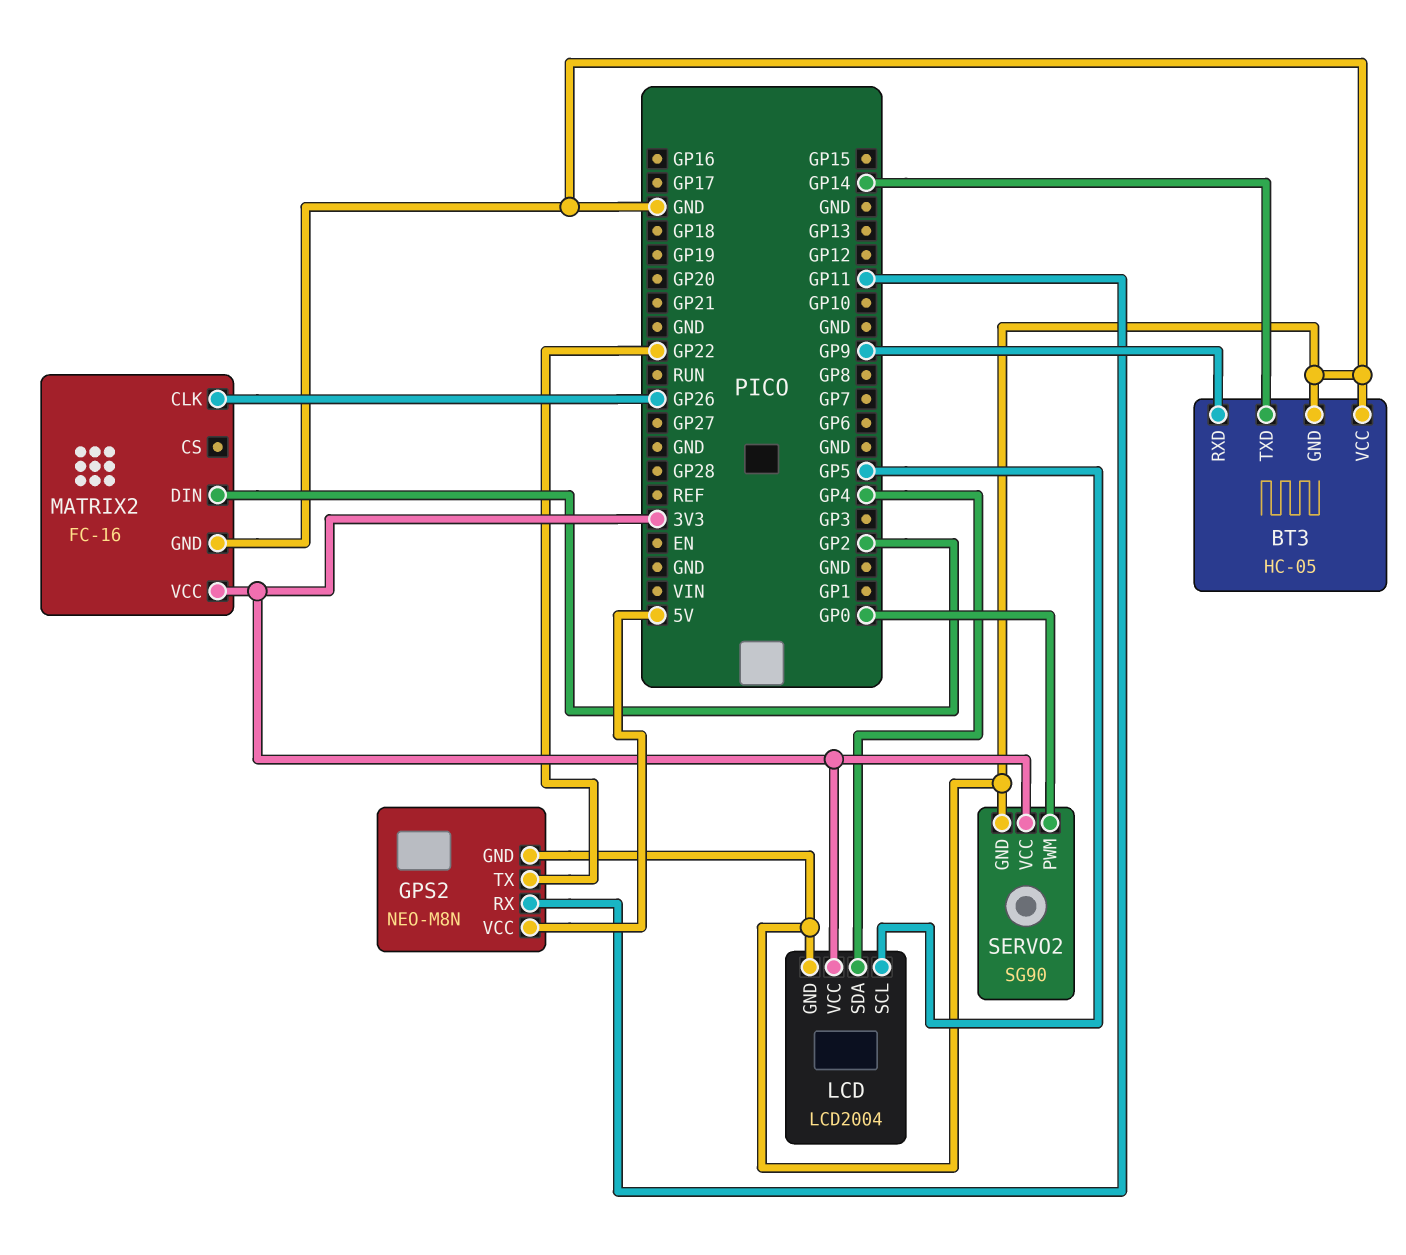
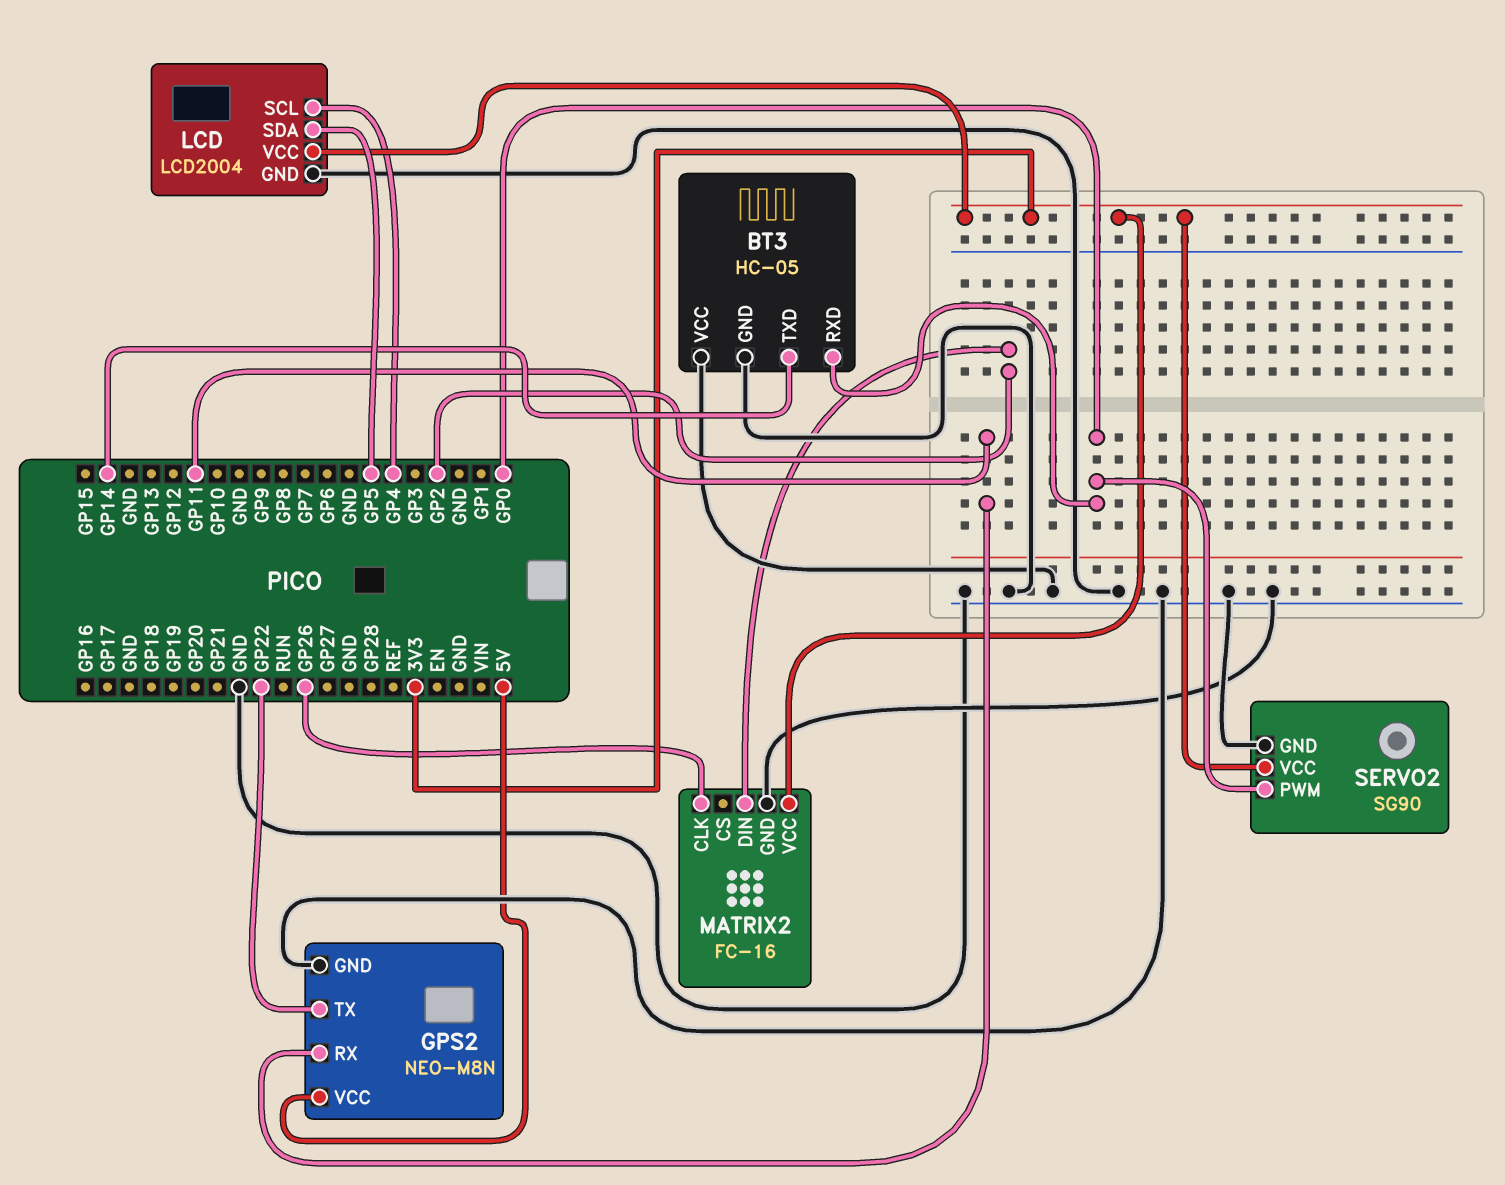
BT3 pin RXD: GP9 -> GP0
LCD pin SCL: GP5 -> GP4
LCD pin SDA: GP4 -> GP5

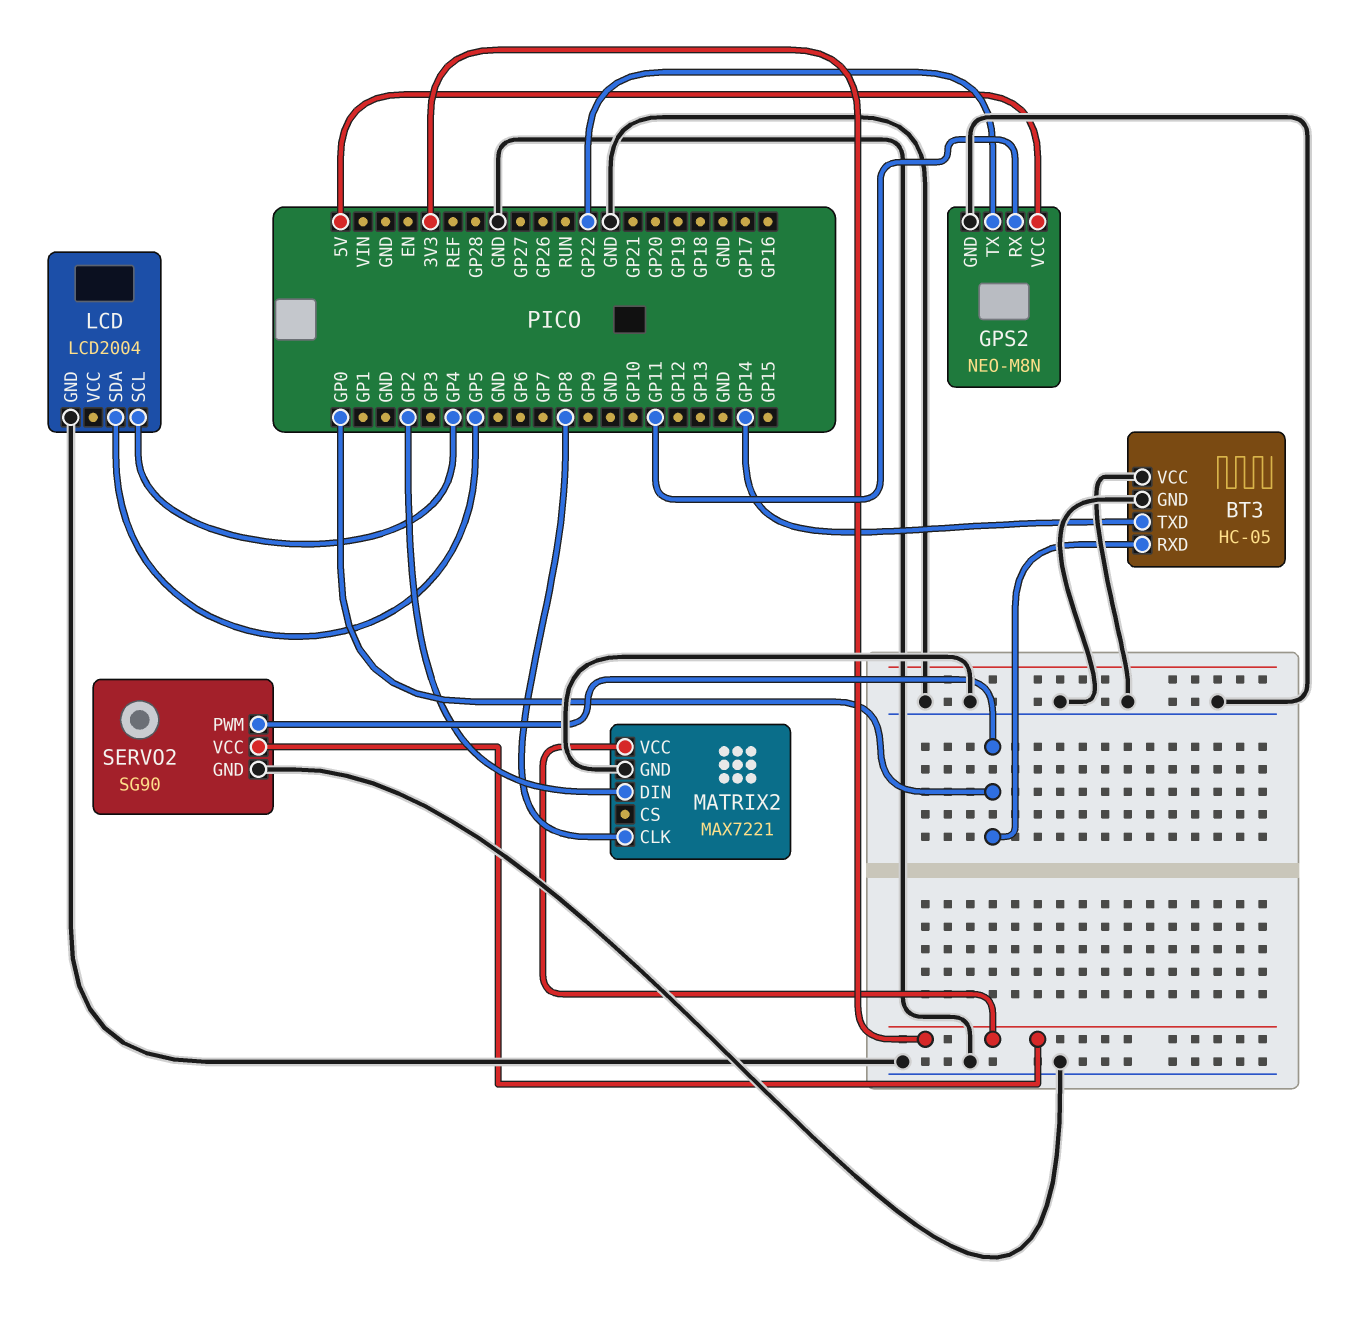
LCD pin VCC: 3V3 -> none
MATRIX2: FC-16 -> MAX7221
MATRIX2 pin CLK: GP26 -> GP8

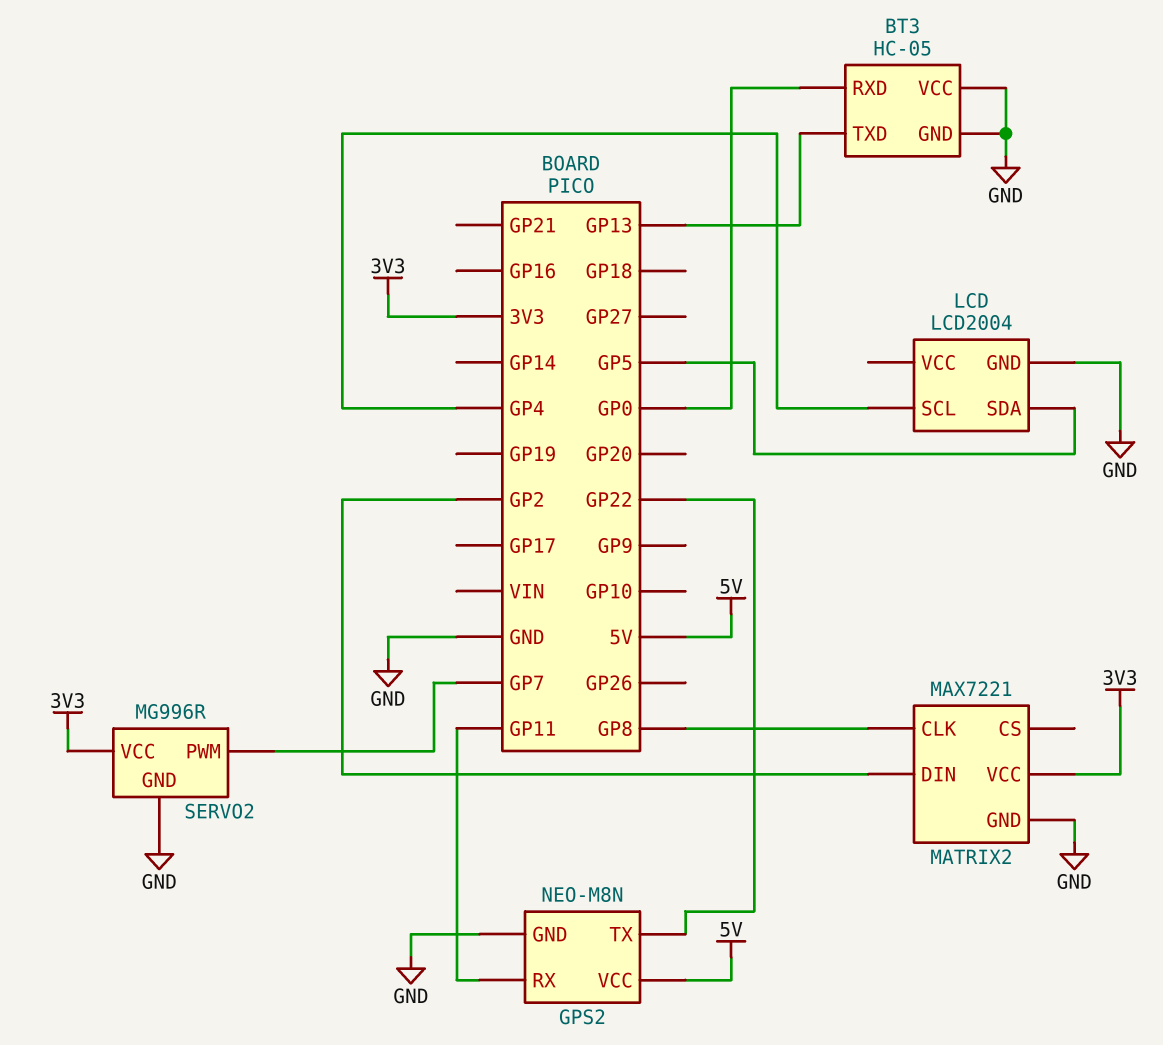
BT3 pin TXD: GP14 -> GP13
SERVO2: SG90 -> MG996R
SERVO2 pin PWM: GP0 -> GP7

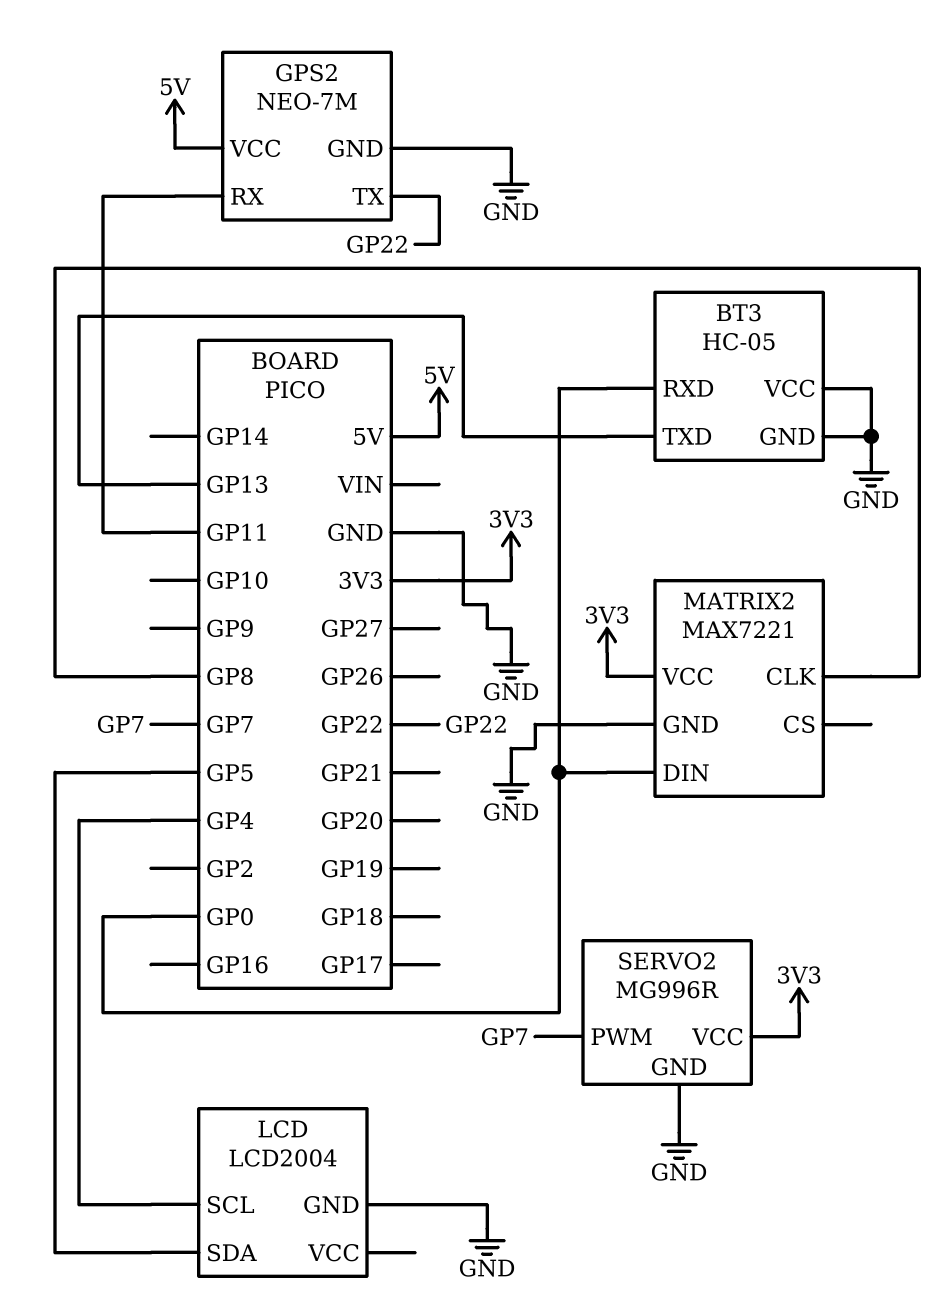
GPS2: NEO-M8N -> NEO-7M
MATRIX2 pin DIN: GP2 -> GP0

